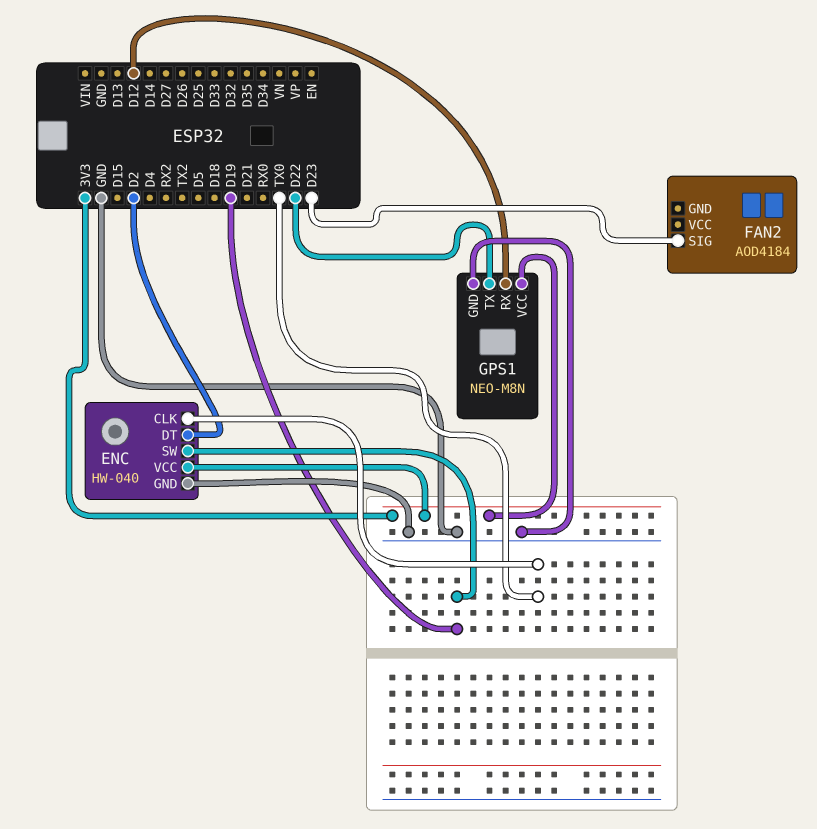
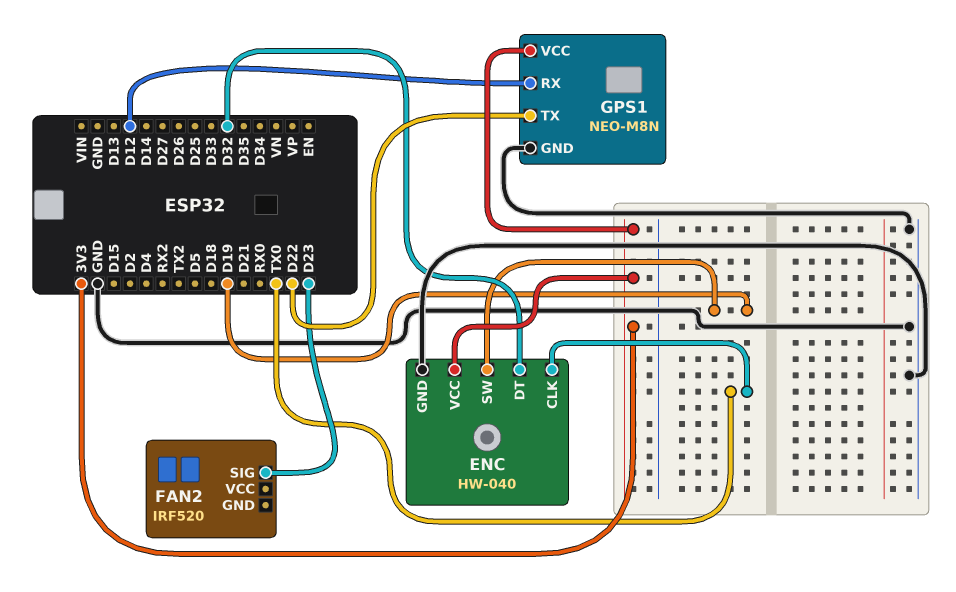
ENC pin DT: D2 -> D32
FAN2: AOD4184 -> IRF520

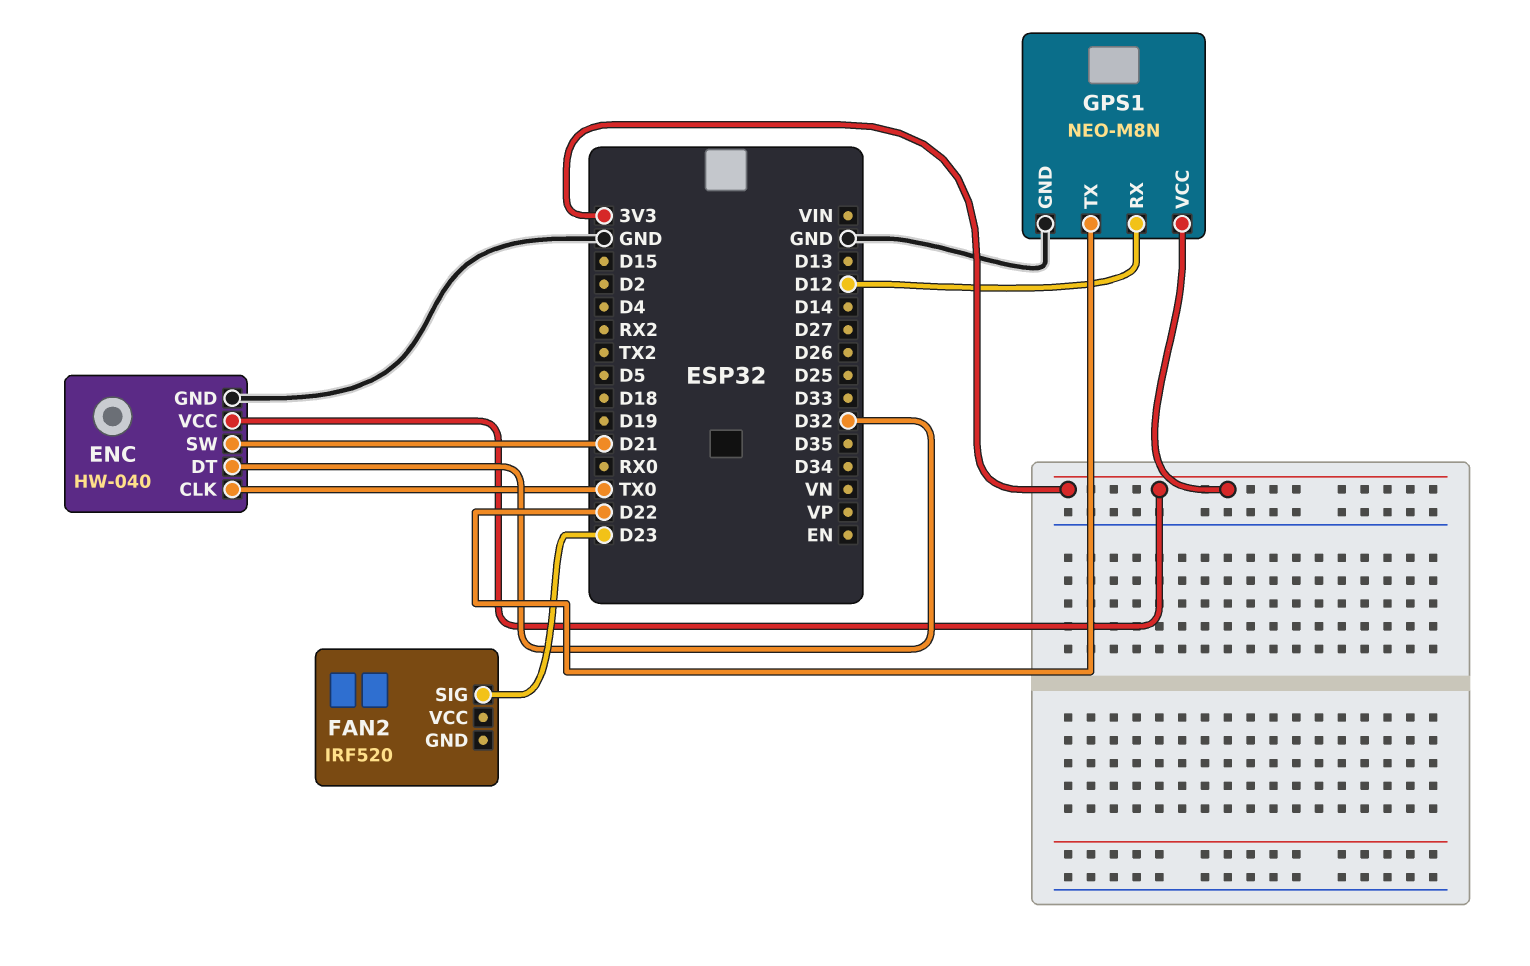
ENC pin SW: D19 -> D21

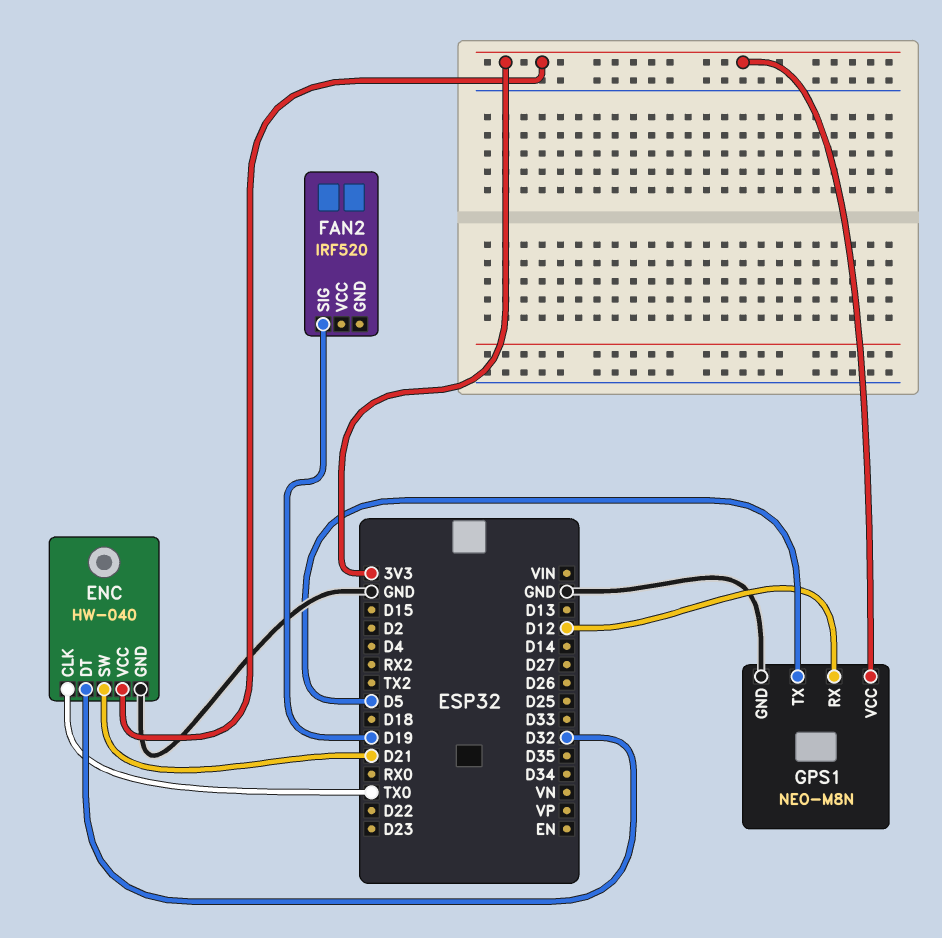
FAN2 pin SIG: D23 -> D19
GPS1 pin TX: D22 -> D5

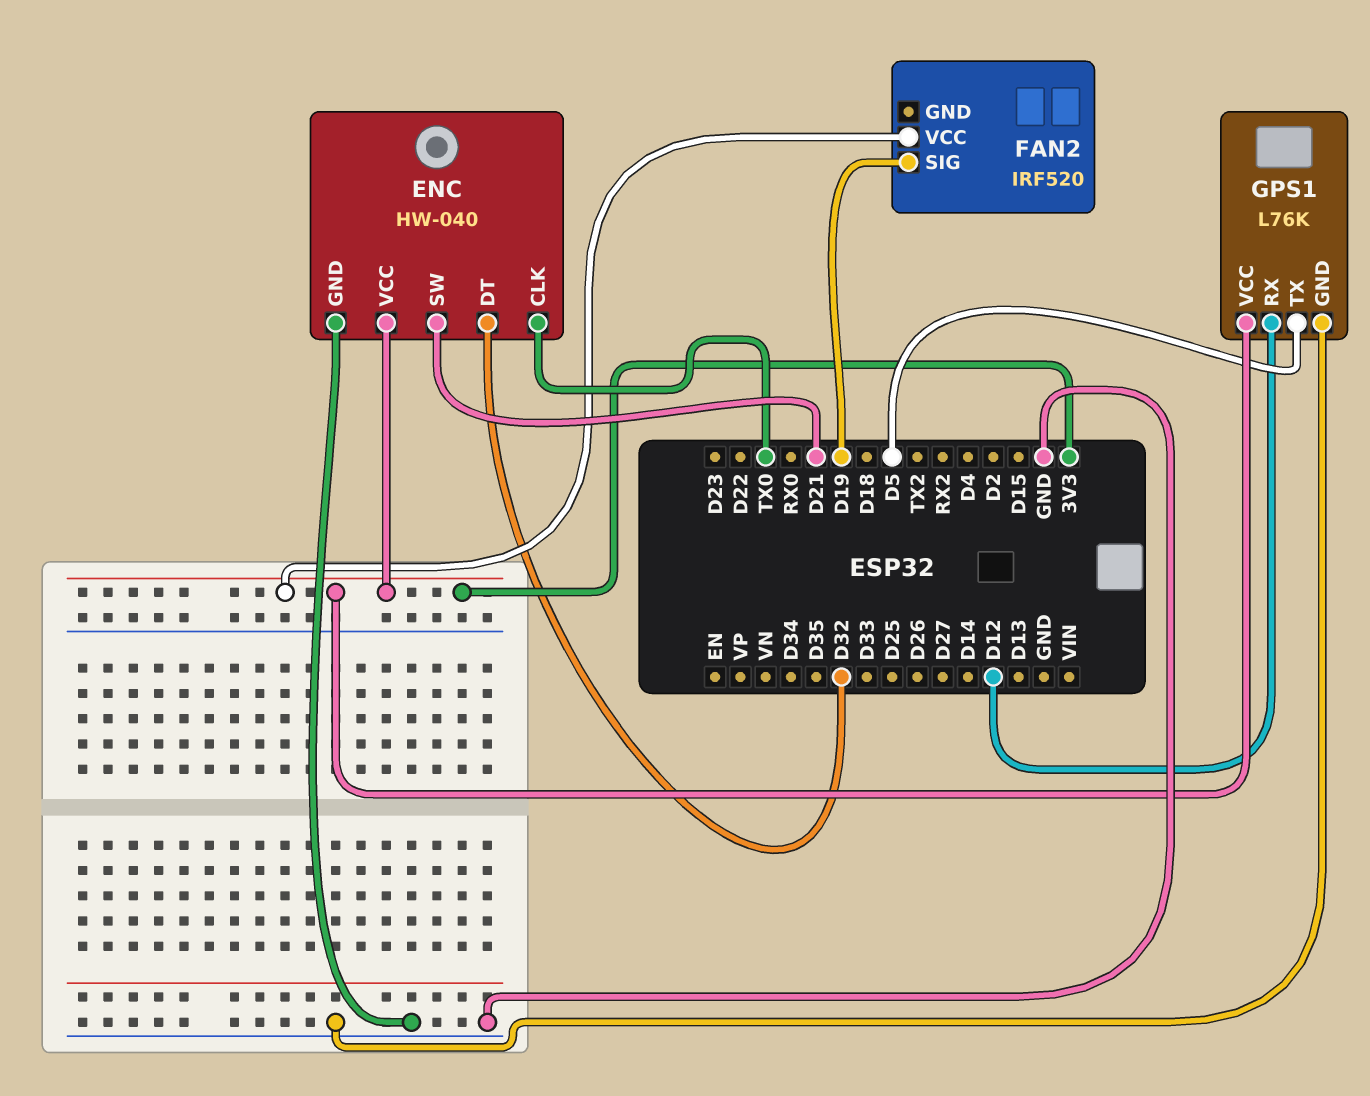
FAN2 pin VCC: none -> 3V3
GPS1: NEO-M8N -> L76K

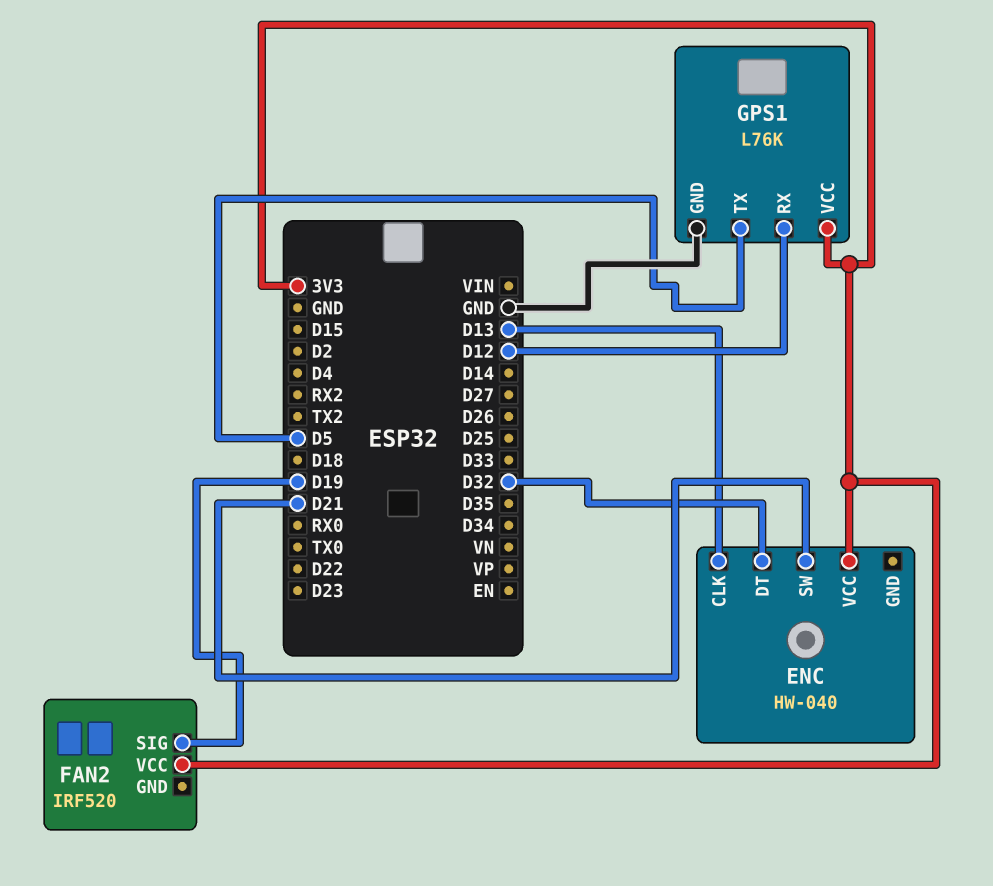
ENC pin CLK: TX0 -> D13
ENC pin GND: GND -> none

